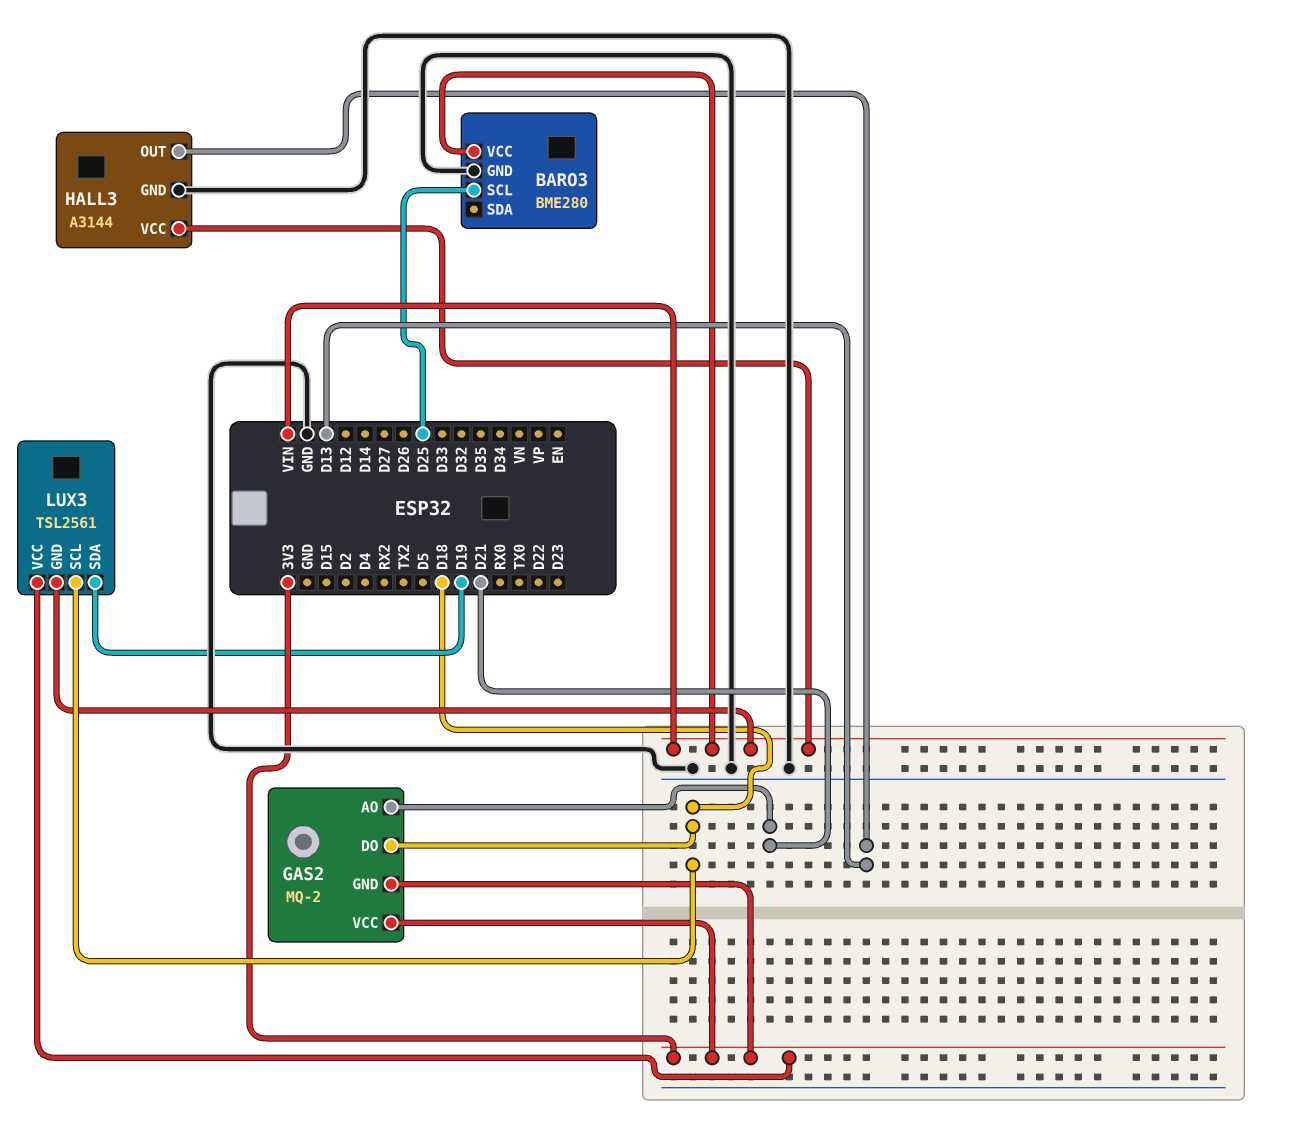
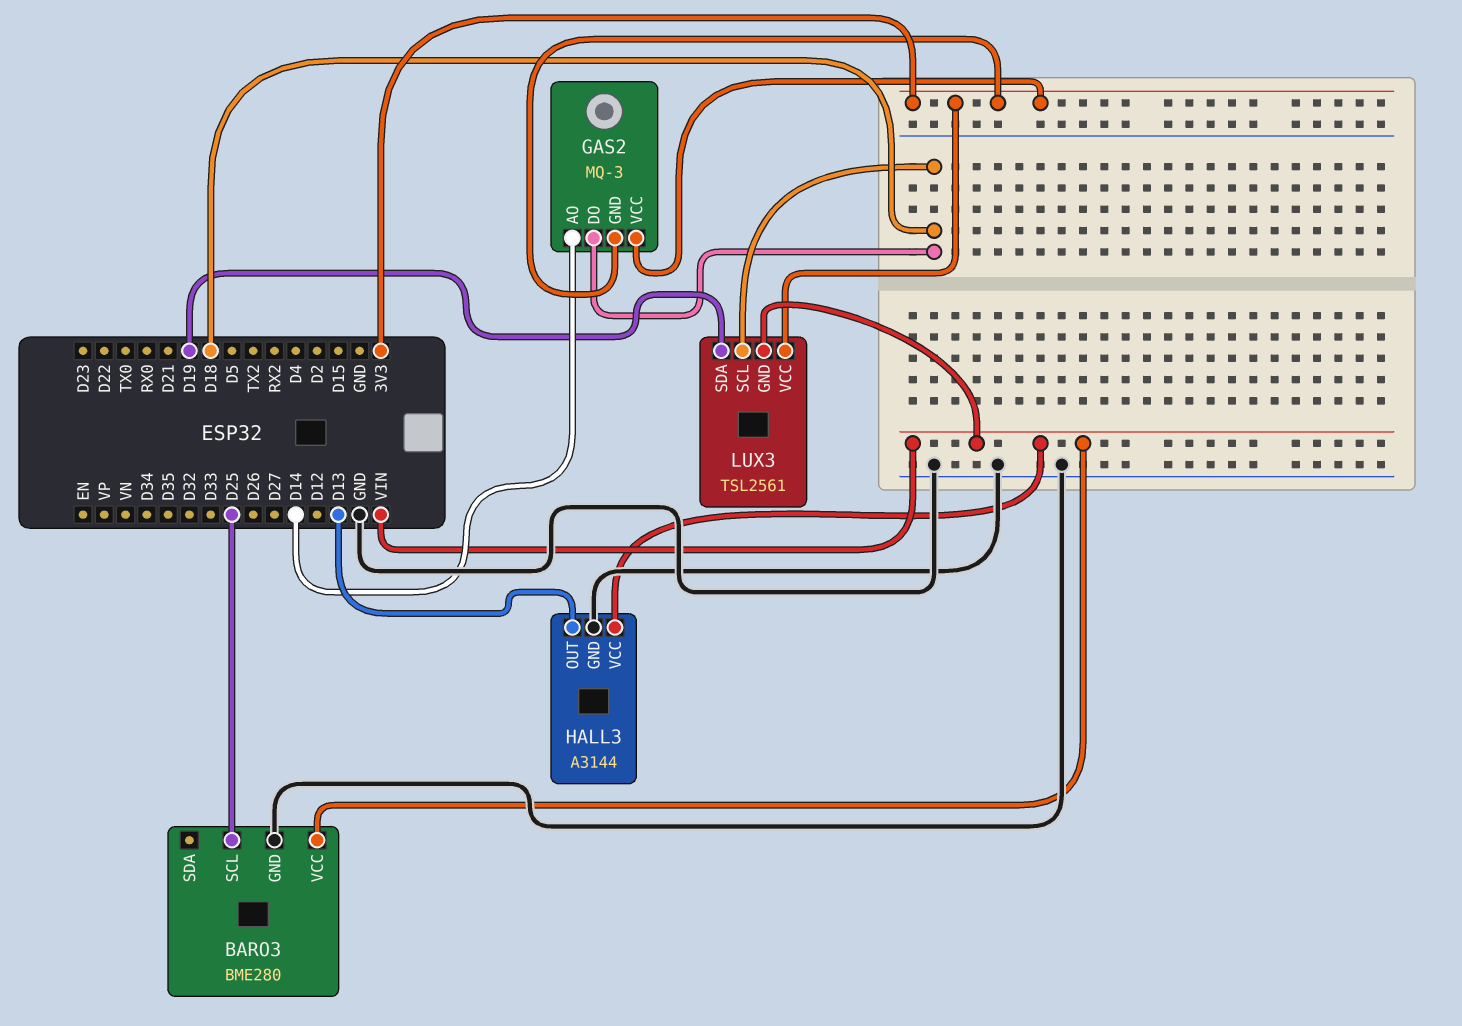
GAS2: MQ-2 -> MQ-3
GAS2 pin AO: D21 -> D14

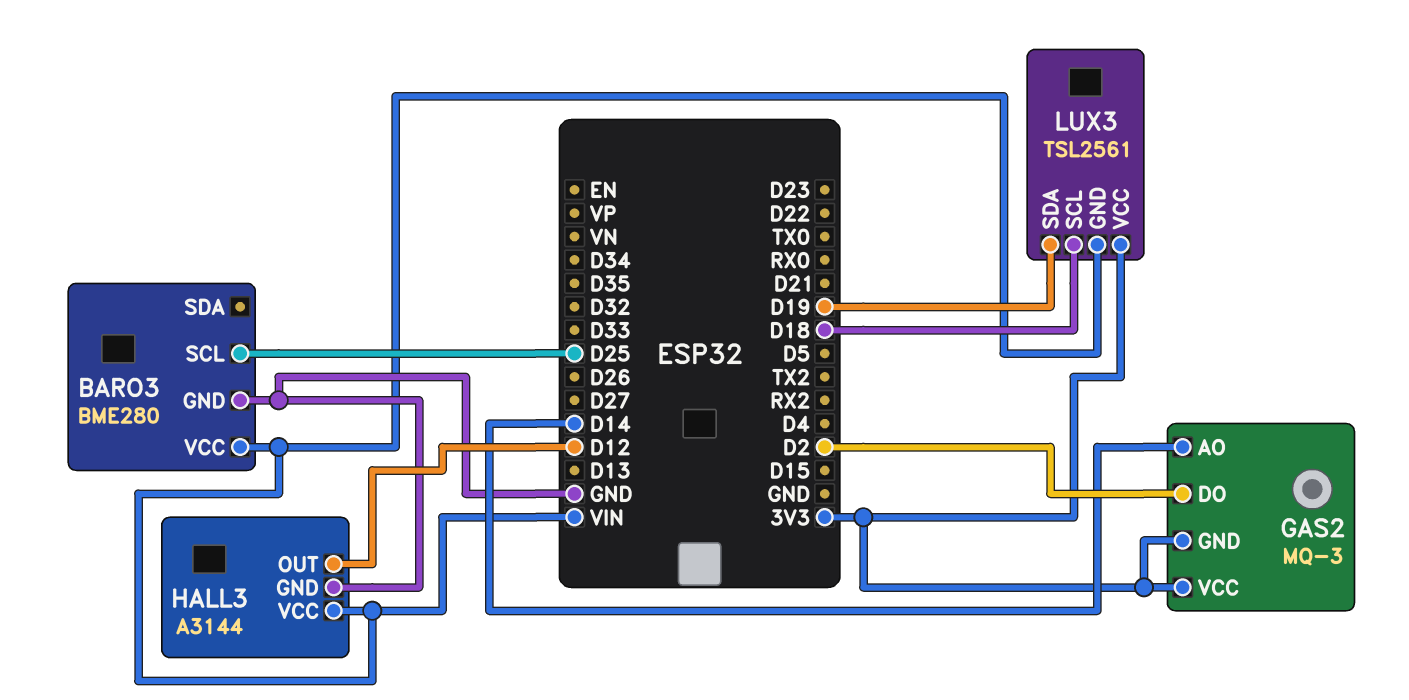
GAS2 pin DO: D18 -> D2
HALL3 pin OUT: D13 -> D12

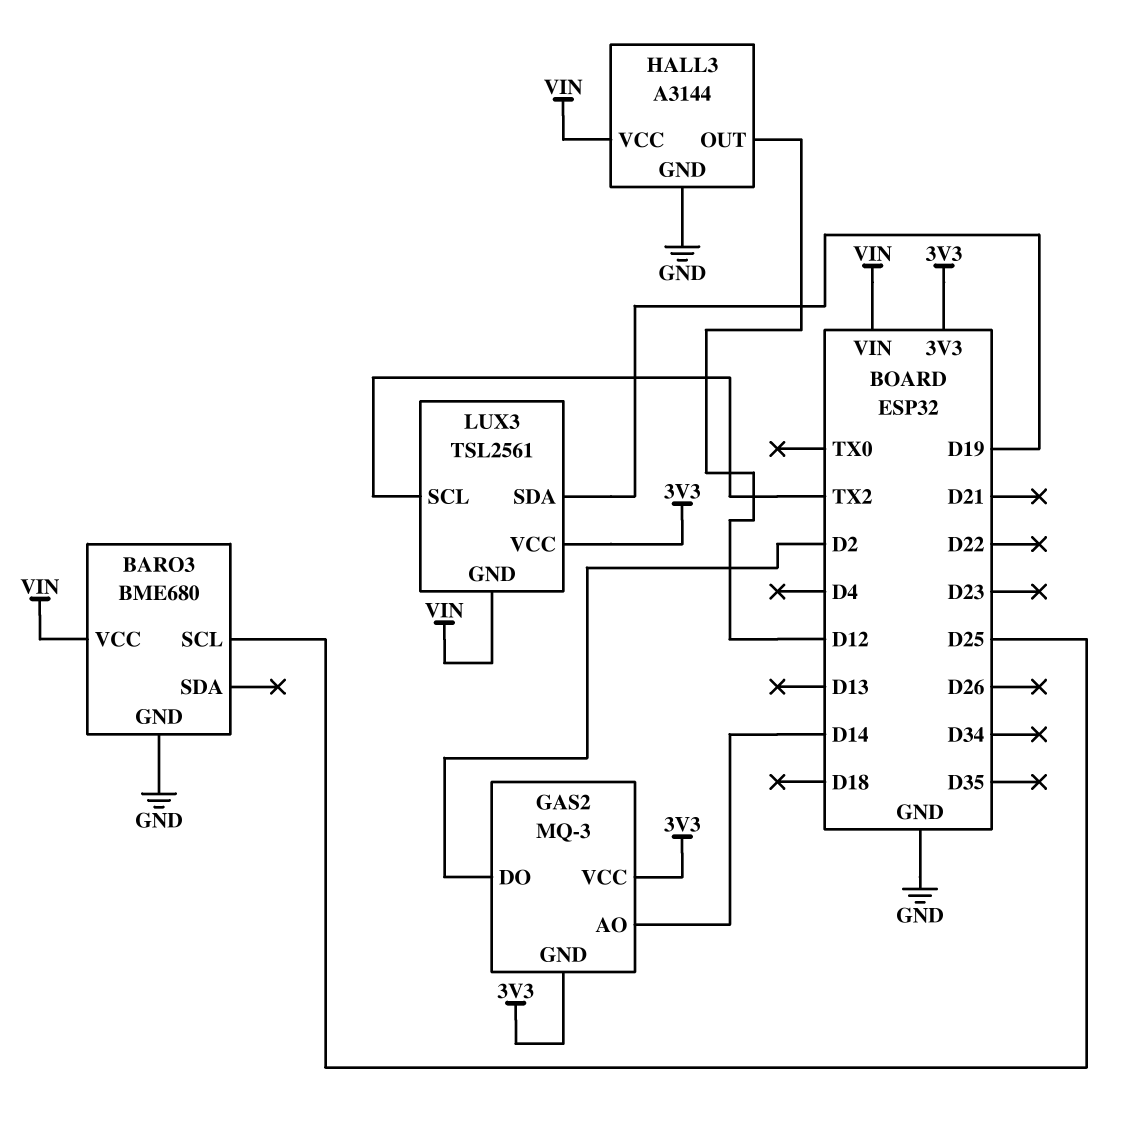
BARO3: BME280 -> BME680
LUX3 pin SCL: D18 -> TX2

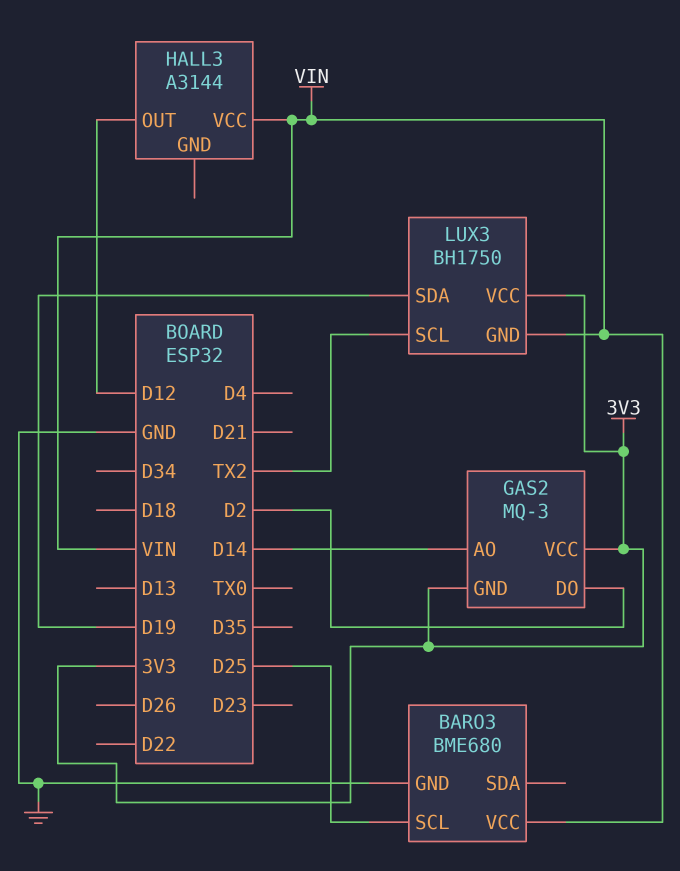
HALL3 pin GND: GND -> none
LUX3: TSL2561 -> BH1750

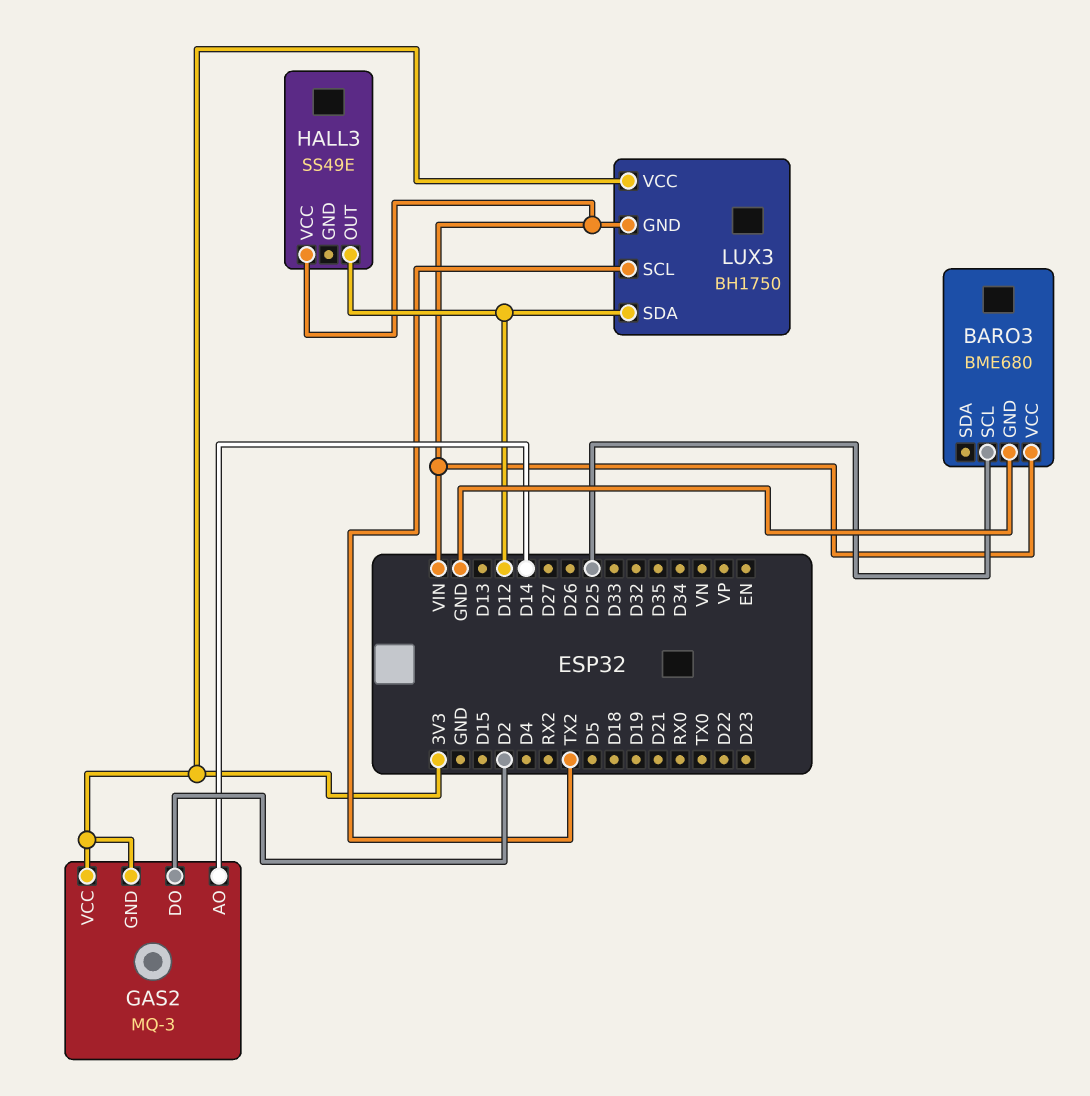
HALL3: A3144 -> SS49E
LUX3 pin SDA: D19 -> D12

